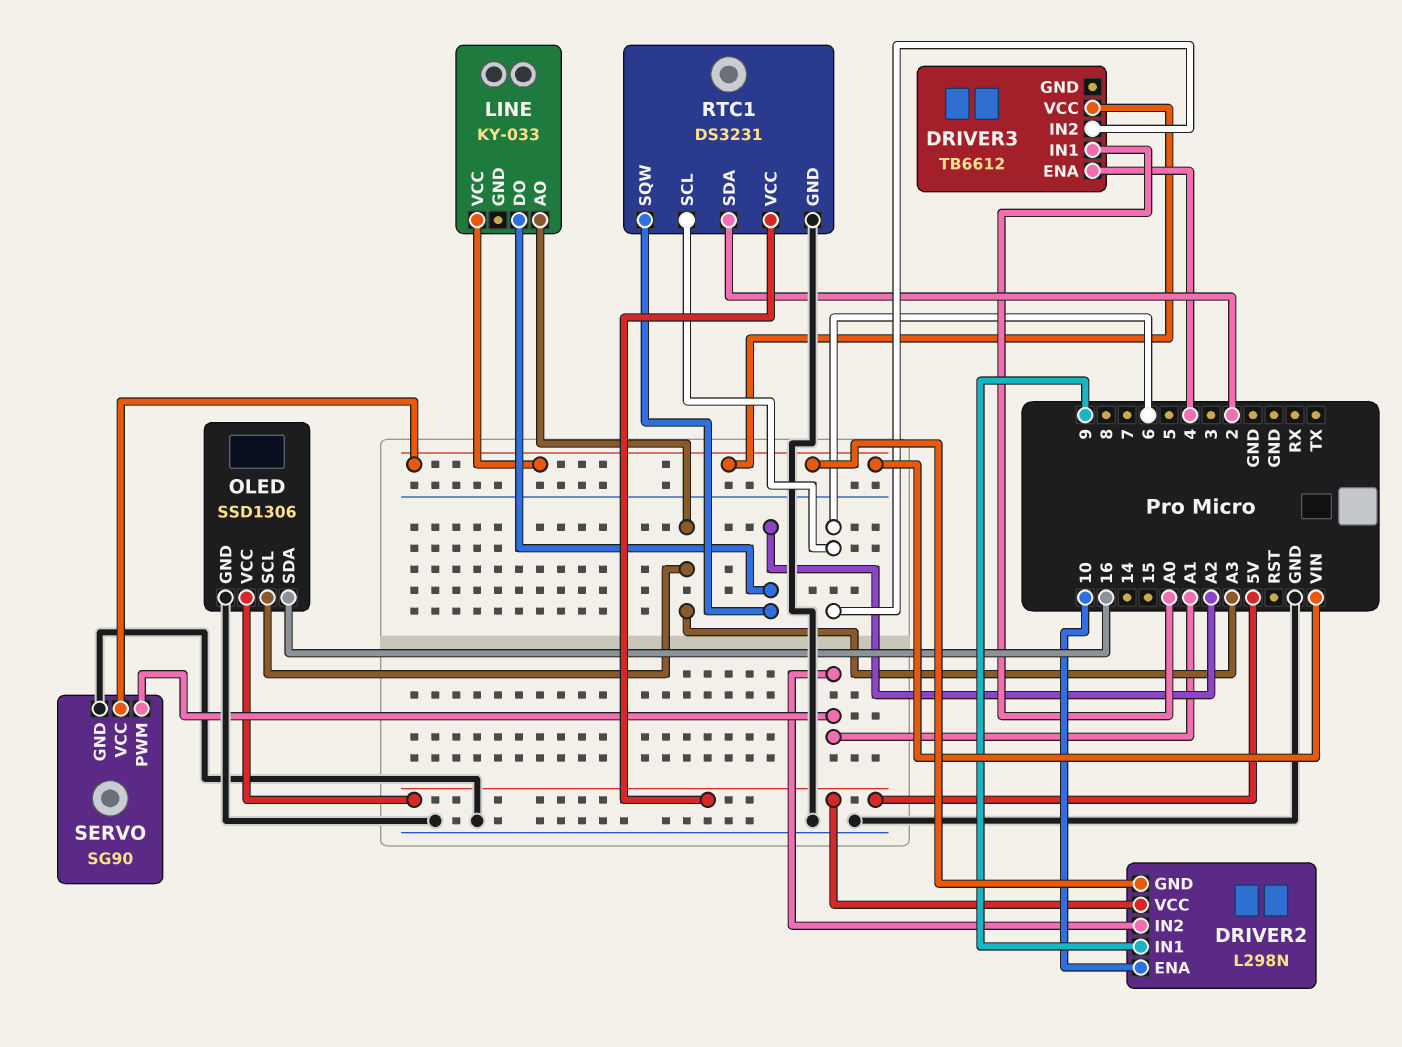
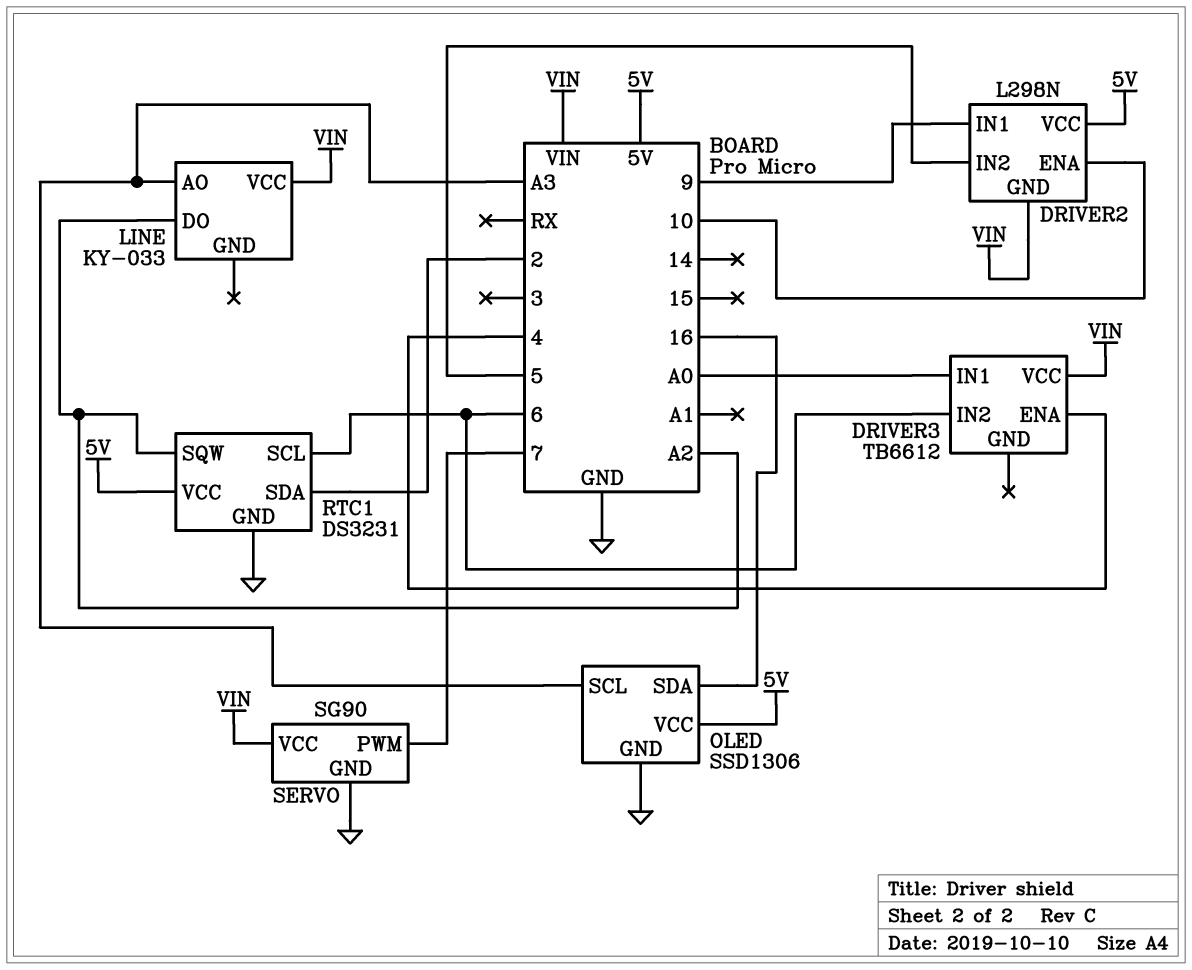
DRIVER2 pin IN2: A1 -> 5
SERVO pin PWM: A1 -> 7

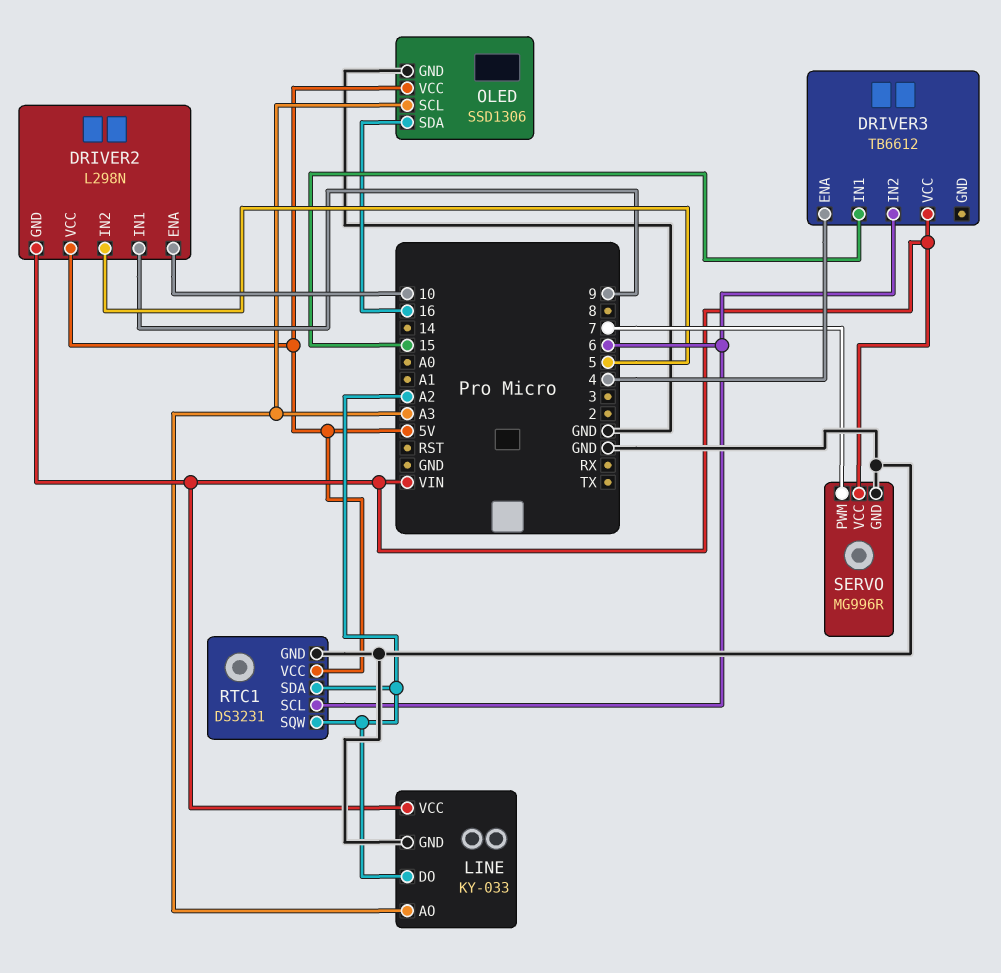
DRIVER3 pin IN1: A0 -> 15
LINE pin GND: none -> GND
RTC1 pin SDA: 2 -> A2
SERVO: SG90 -> MG996R

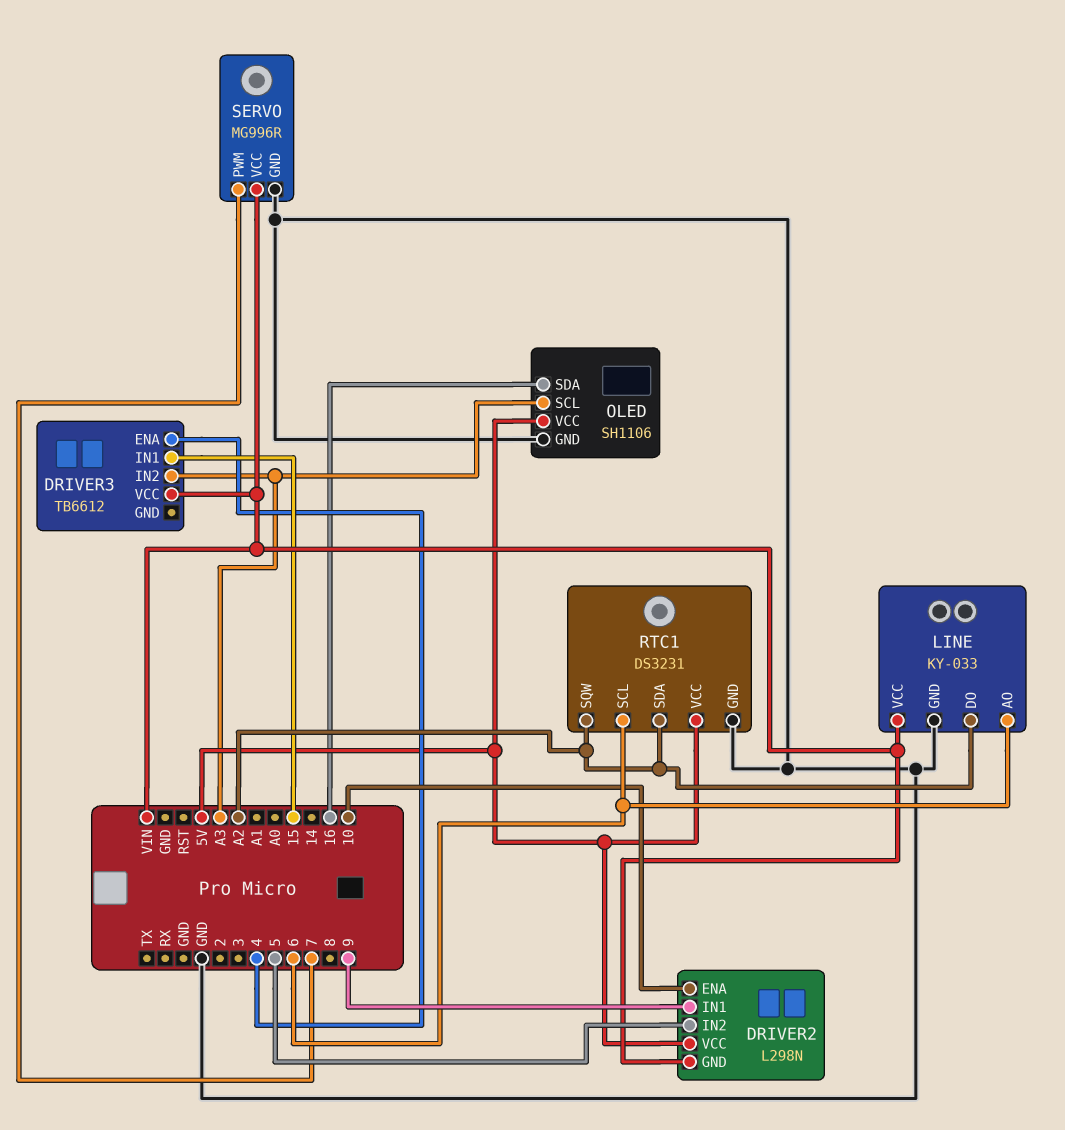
DRIVER3 pin IN2: 6 -> A3
LINE pin AO: A3 -> 6
OLED: SSD1306 -> SH1106

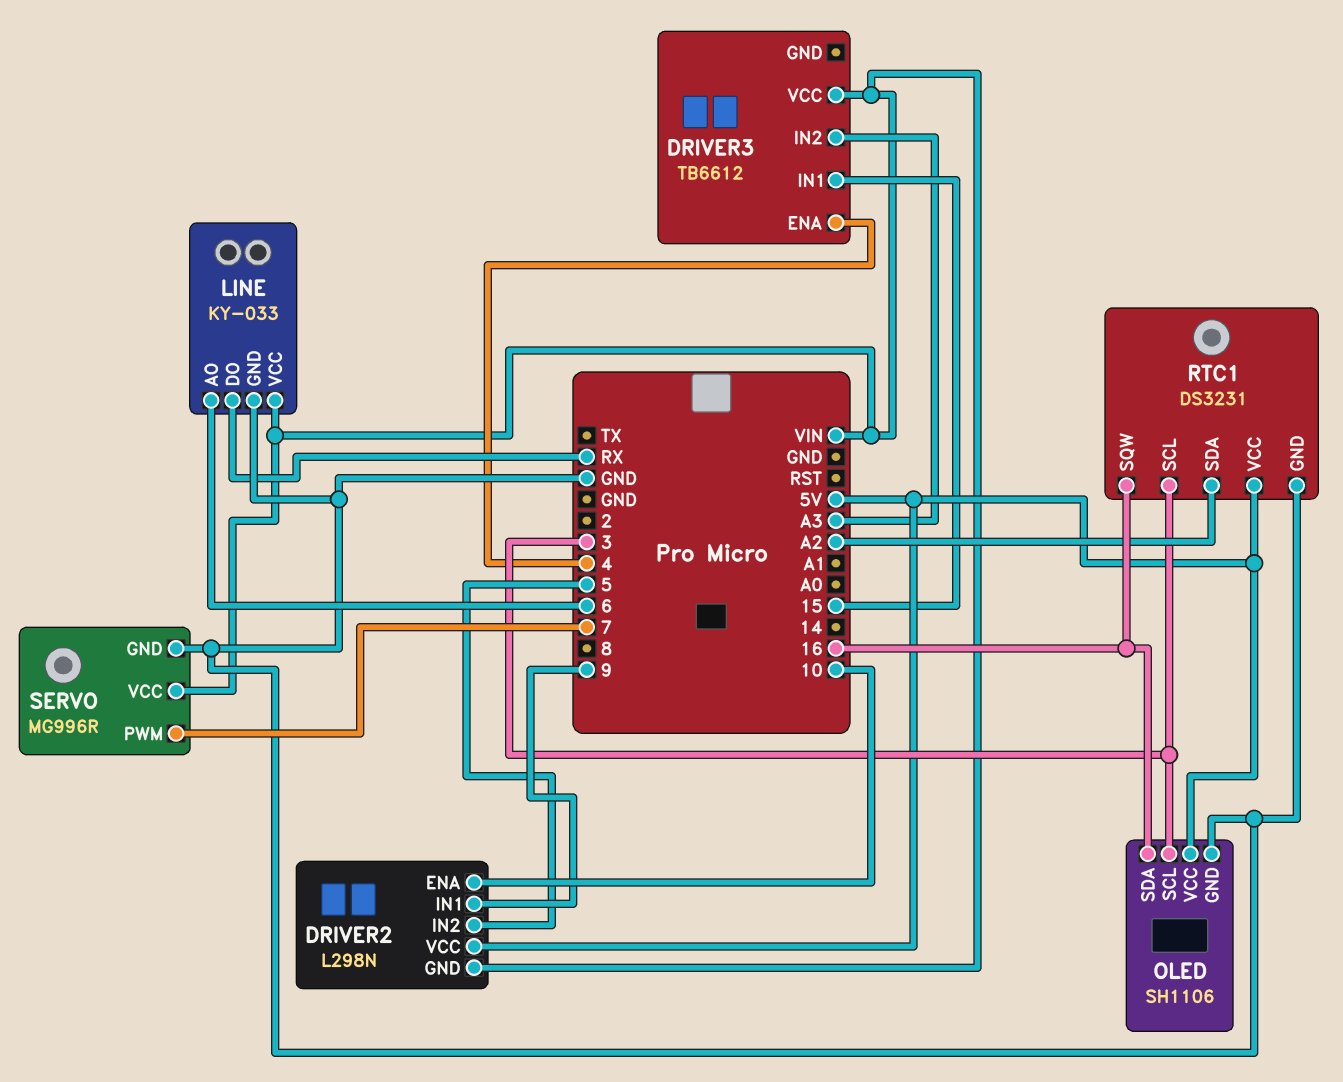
LINE pin DO: A2 -> RX
OLED pin SCL: A3 -> 3
RTC1 pin SCL: 6 -> 3
RTC1 pin SQW: A2 -> 16

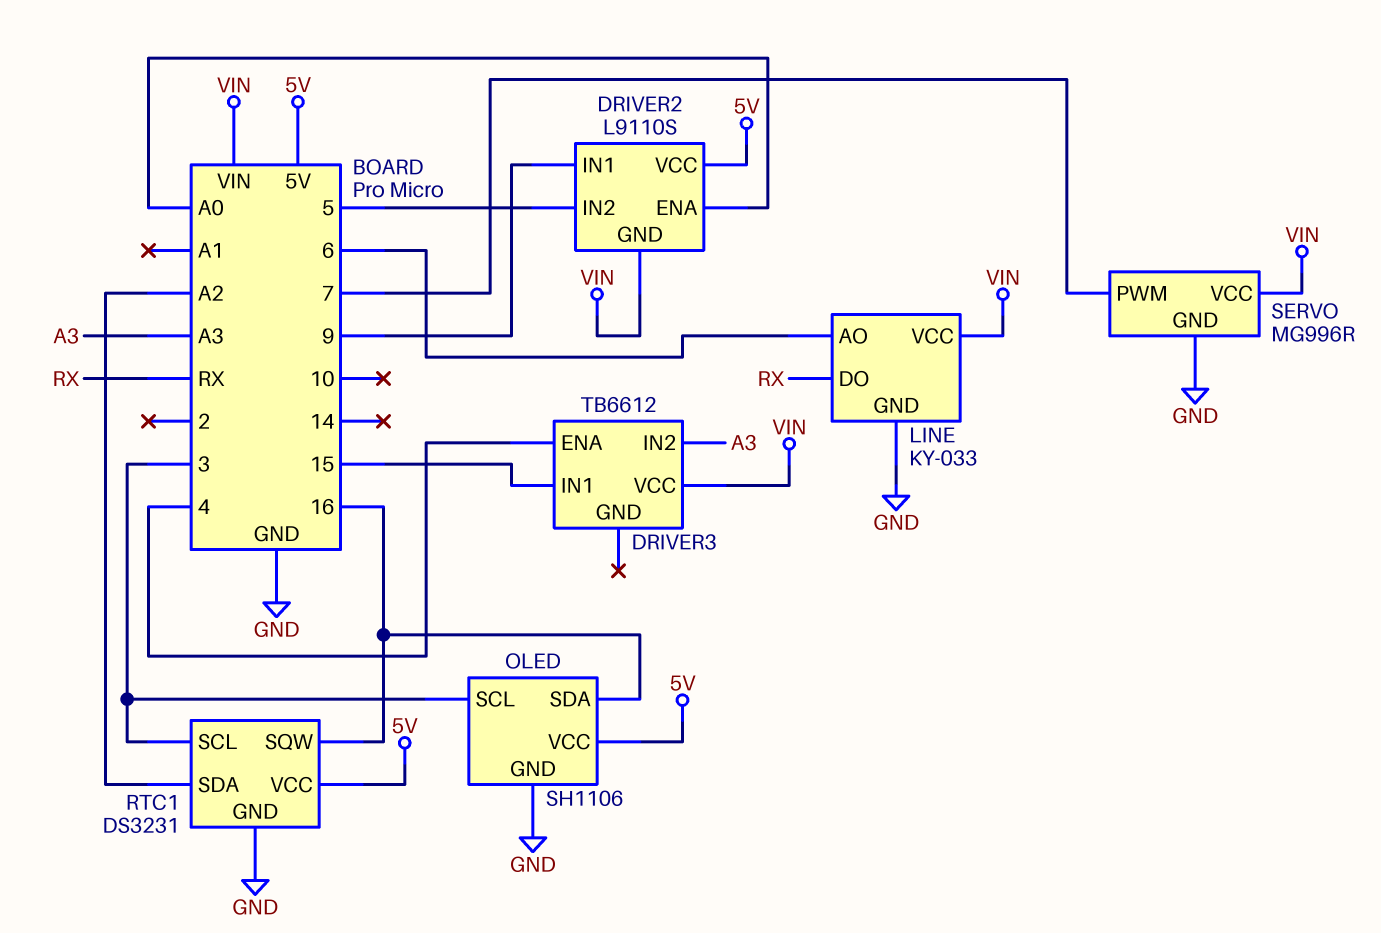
DRIVER2: L298N -> L9110S
DRIVER2 pin ENA: 10 -> A0

